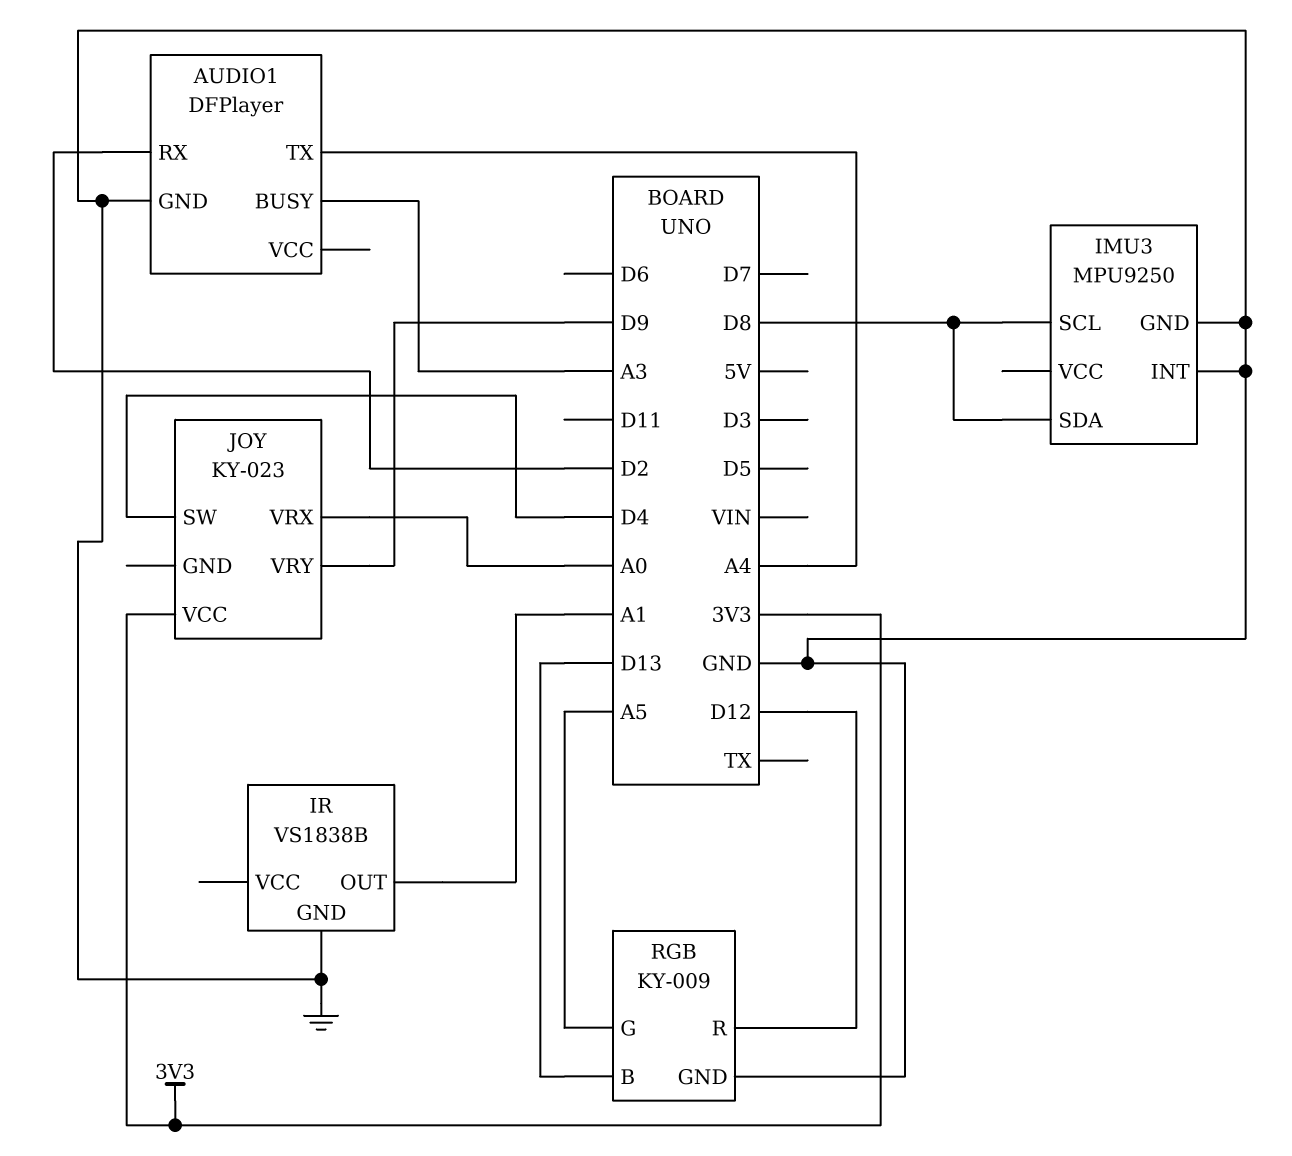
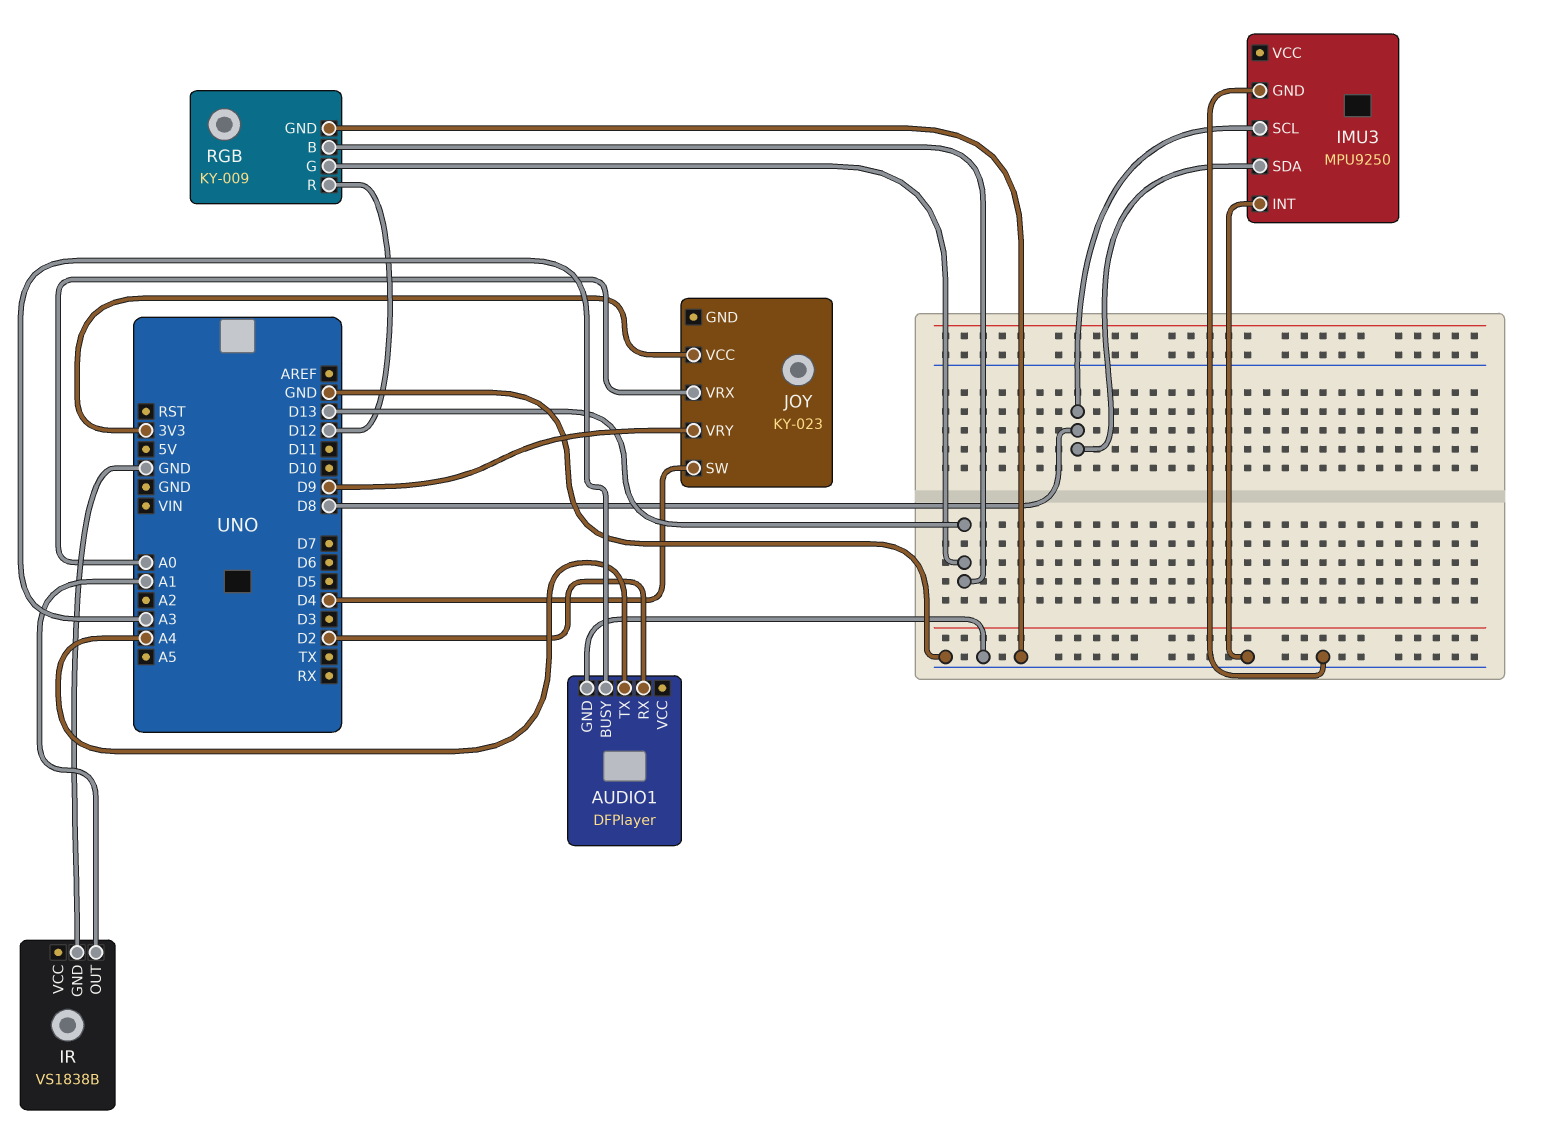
RGB pin G: A5 -> D13

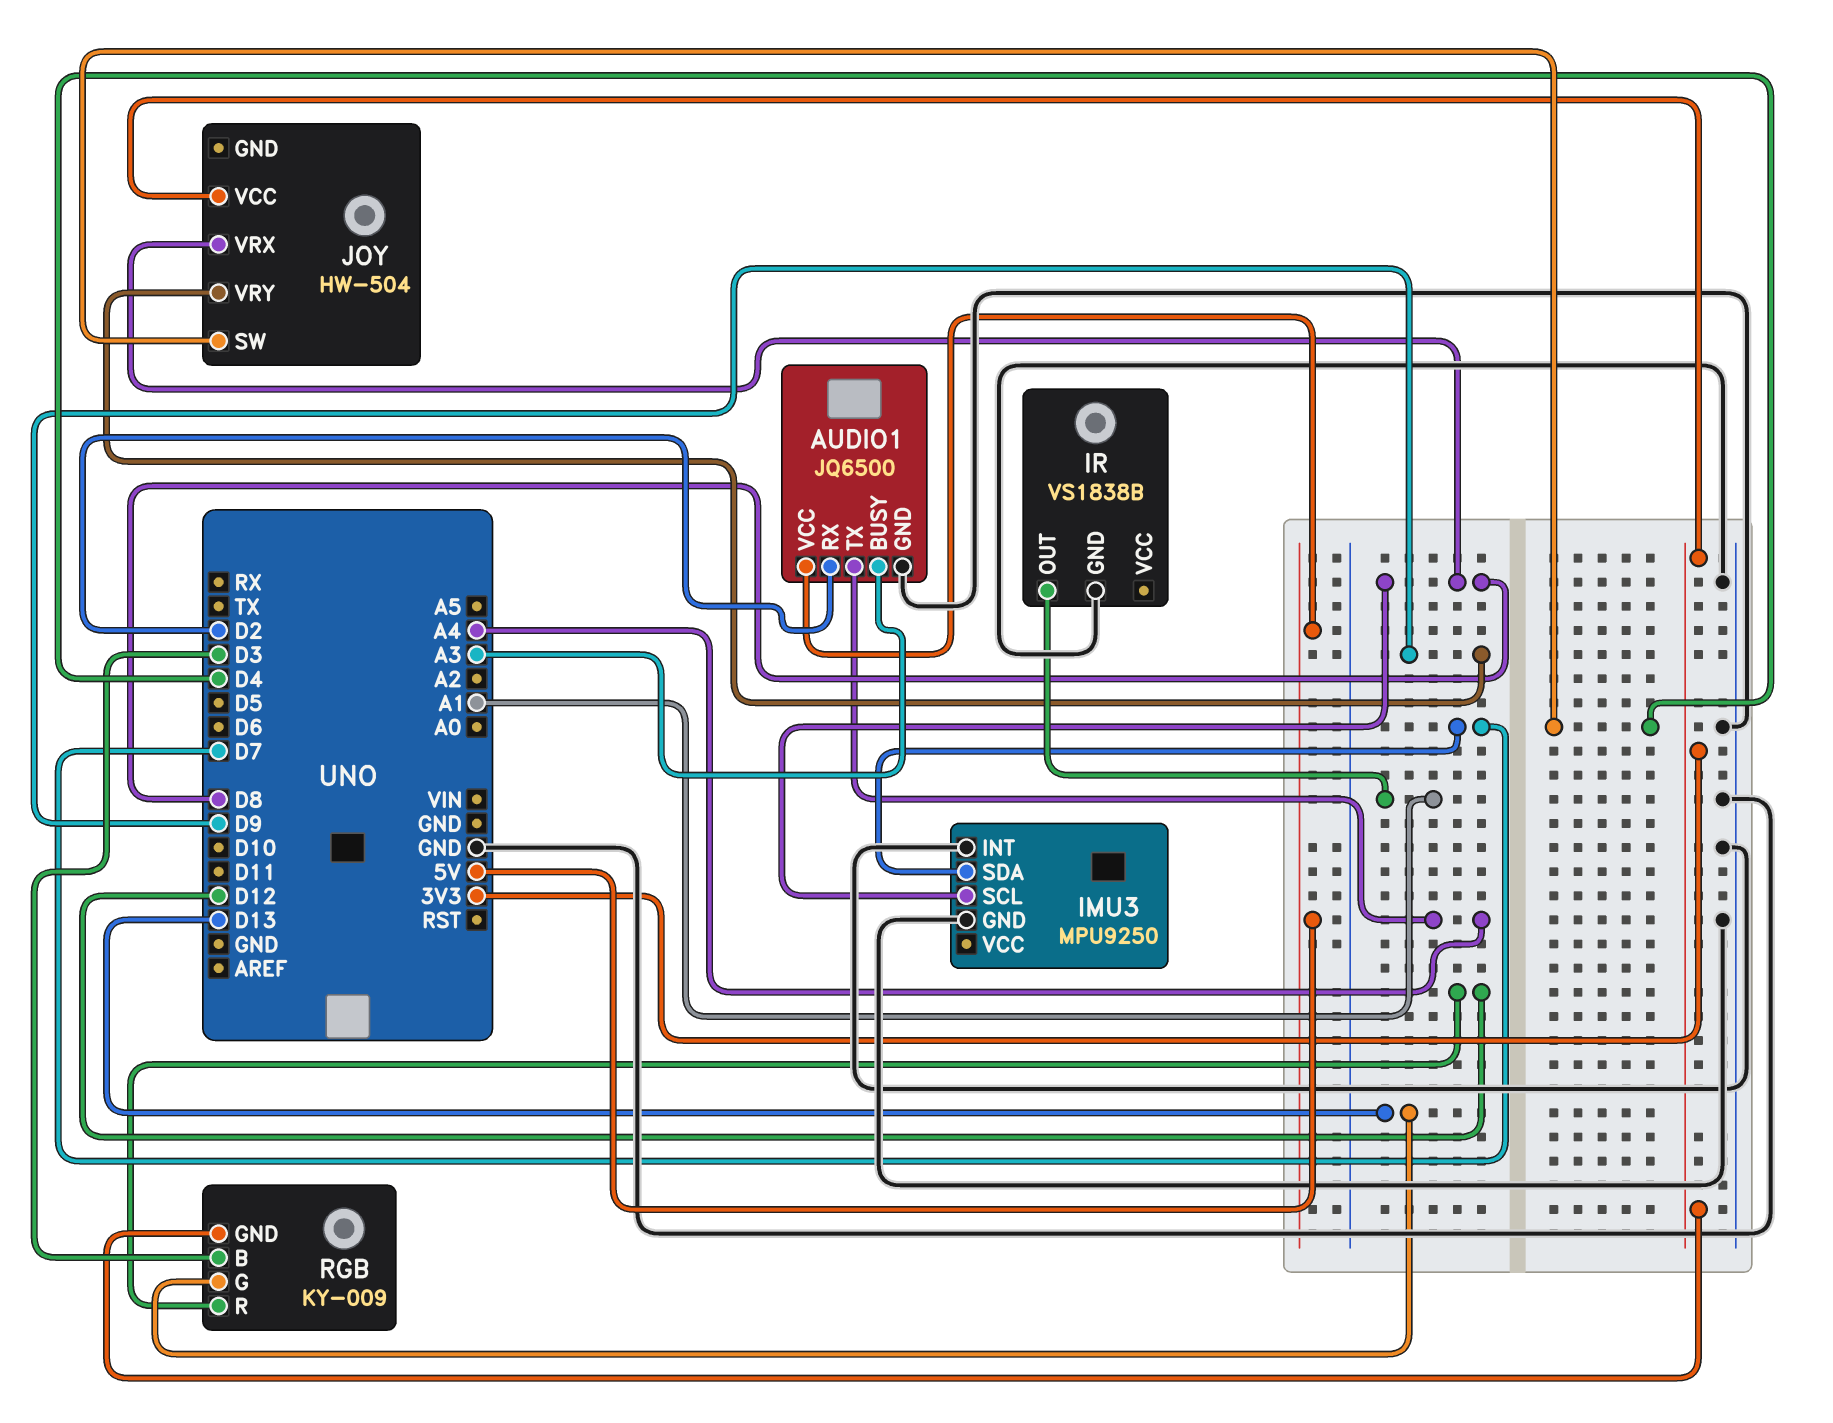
AUDIO1: DFPlayer -> JQ6500
AUDIO1 pin VCC: none -> 5V
IMU3 pin SDA: D8 -> D7
JOY: KY-023 -> HW-504
JOY pin VRX: A0 -> D8
RGB pin B: D13 -> D3
RGB pin GND: GND -> 3V3

